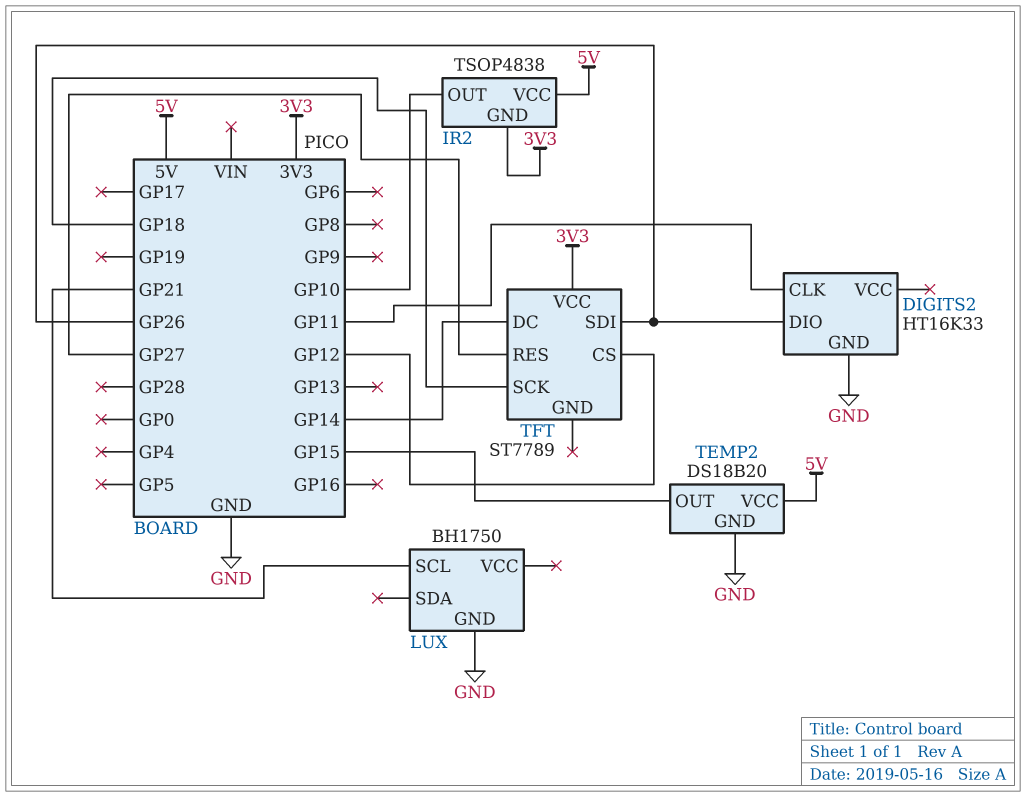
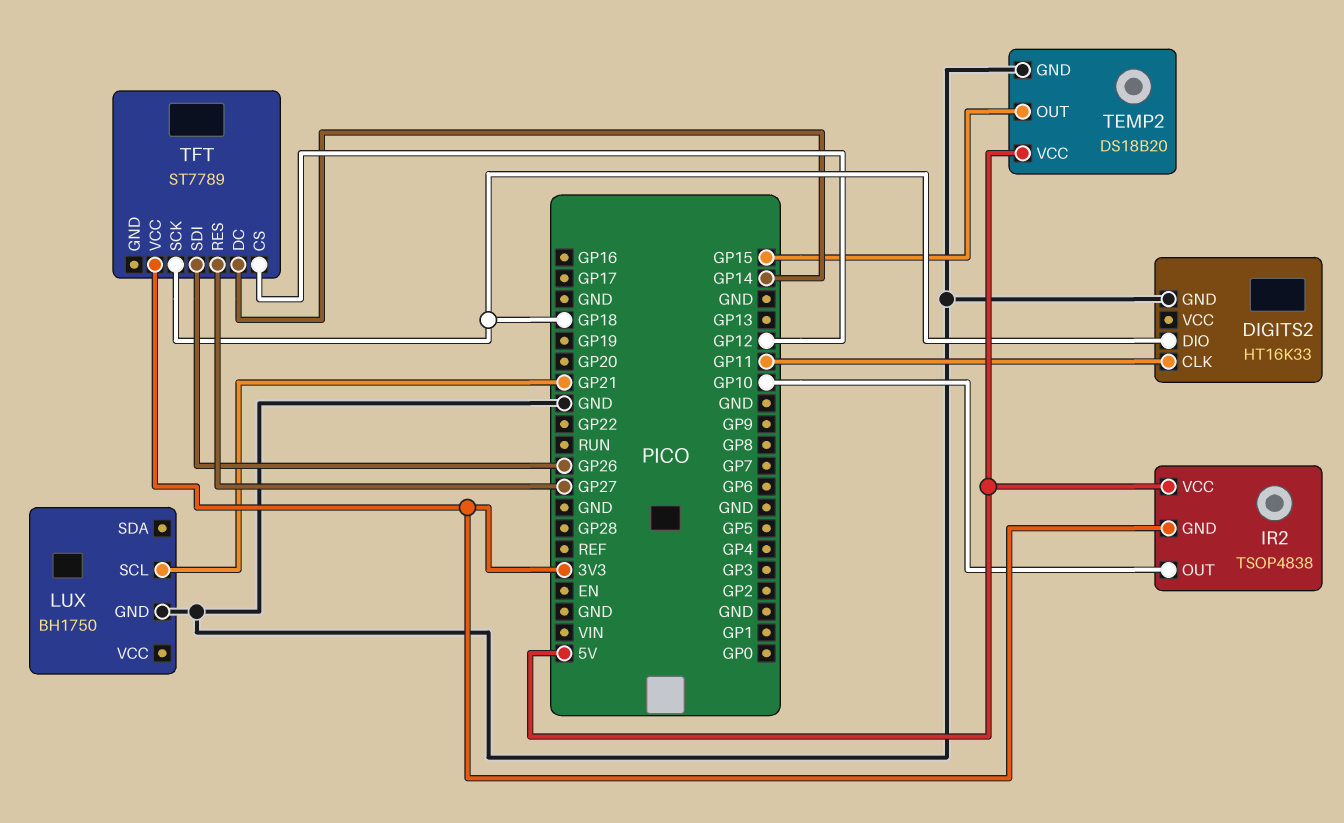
DIGITS2 pin DIO: GP26 -> GP18

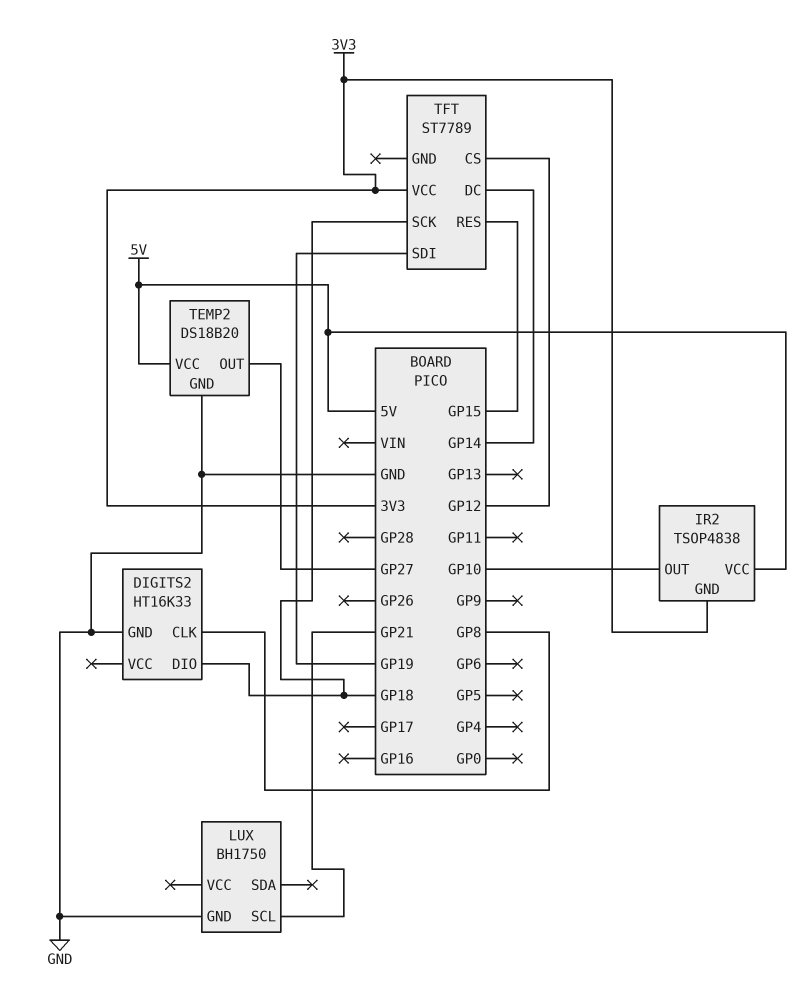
DIGITS2 pin CLK: GP11 -> GP8
TEMP2 pin OUT: GP15 -> GP27
TFT pin RES: GP27 -> GP15
TFT pin SDI: GP26 -> GP19

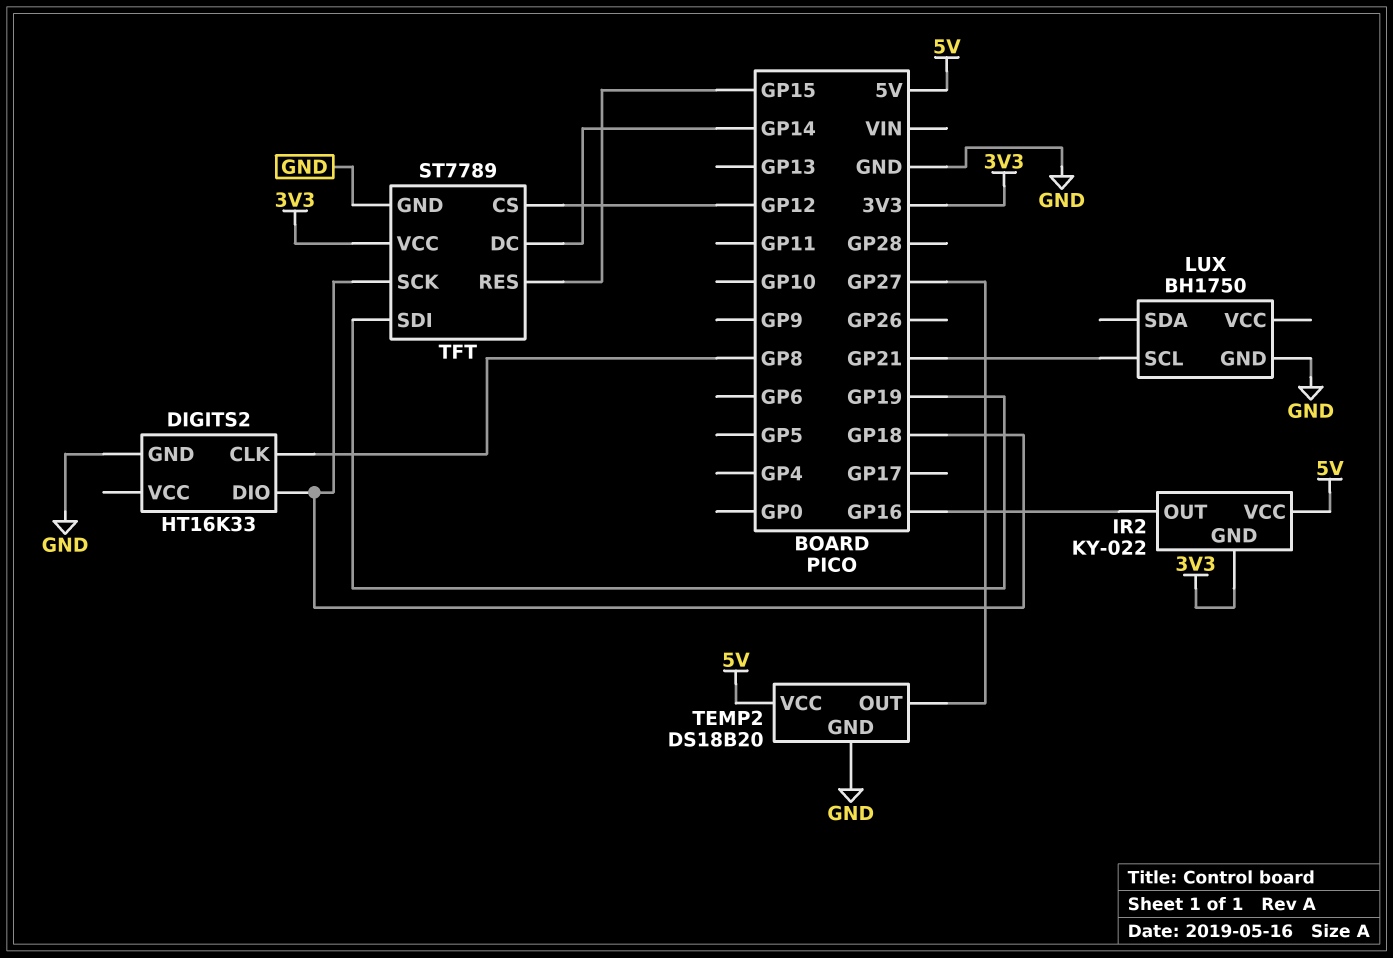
IR2: TSOP4838 -> KY-022
IR2 pin OUT: GP10 -> GP16
TFT pin GND: none -> GND

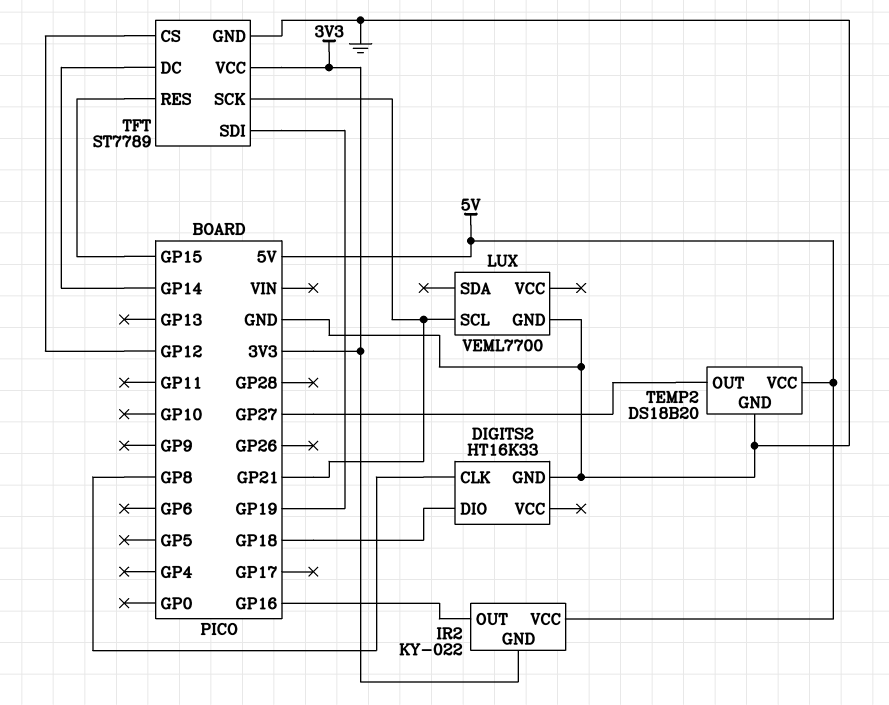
LUX: BH1750 -> VEML7700
TFT pin SCK: GP18 -> GP21

